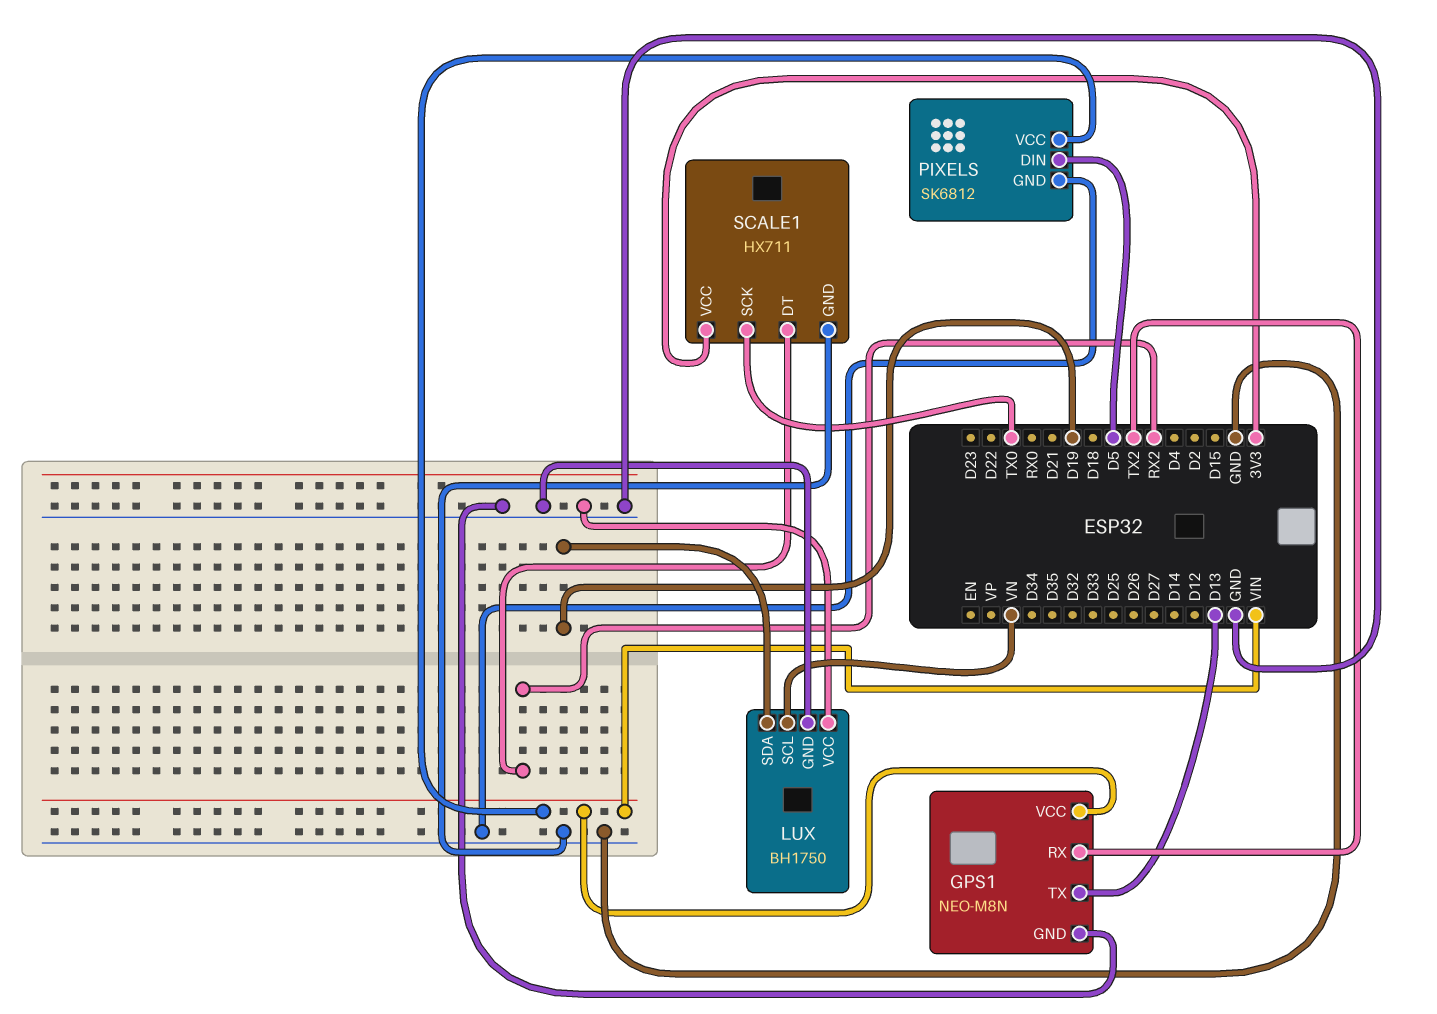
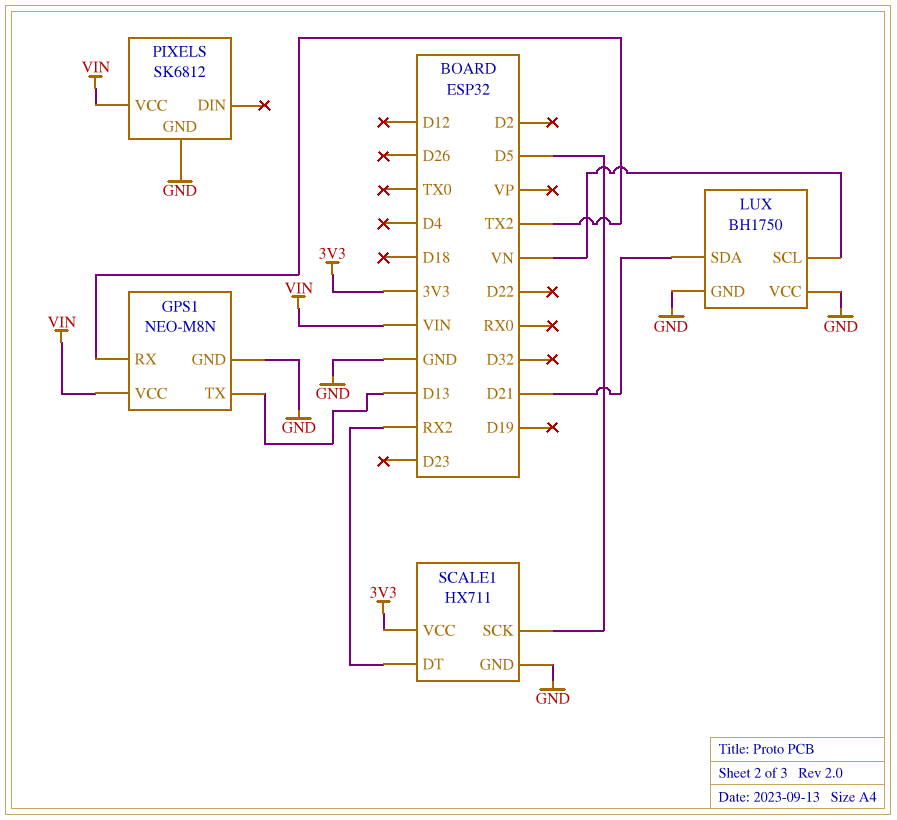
LUX pin SDA: D19 -> D21
PIXELS pin DIN: D5 -> none
SCALE1 pin SCK: TX0 -> D5

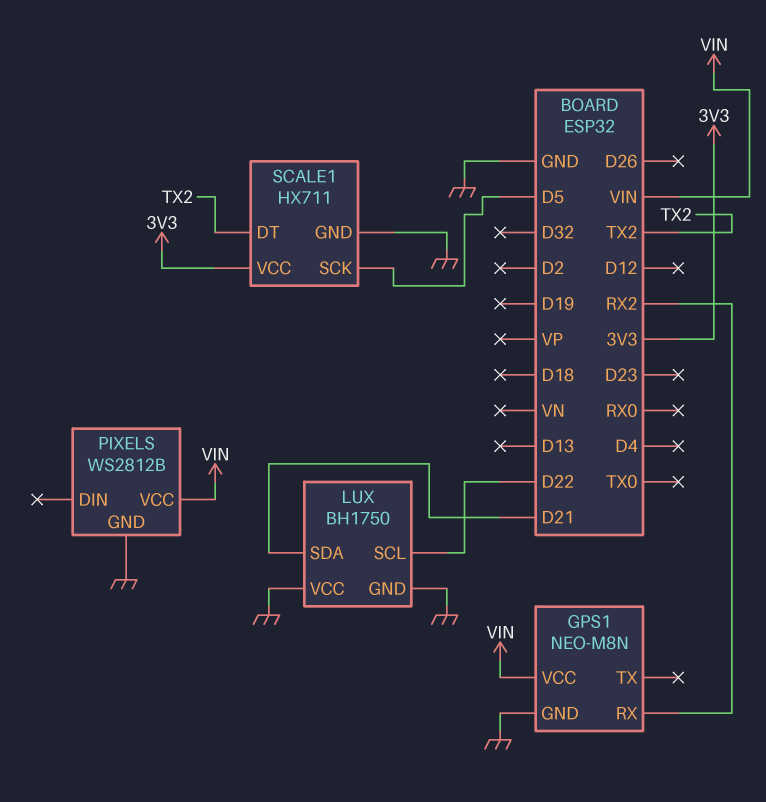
GPS1 pin RX: TX2 -> RX2
GPS1 pin TX: D13 -> none
LUX pin SCL: VN -> D22
PIXELS: SK6812 -> WS2812B
SCALE1 pin DT: RX2 -> TX2

